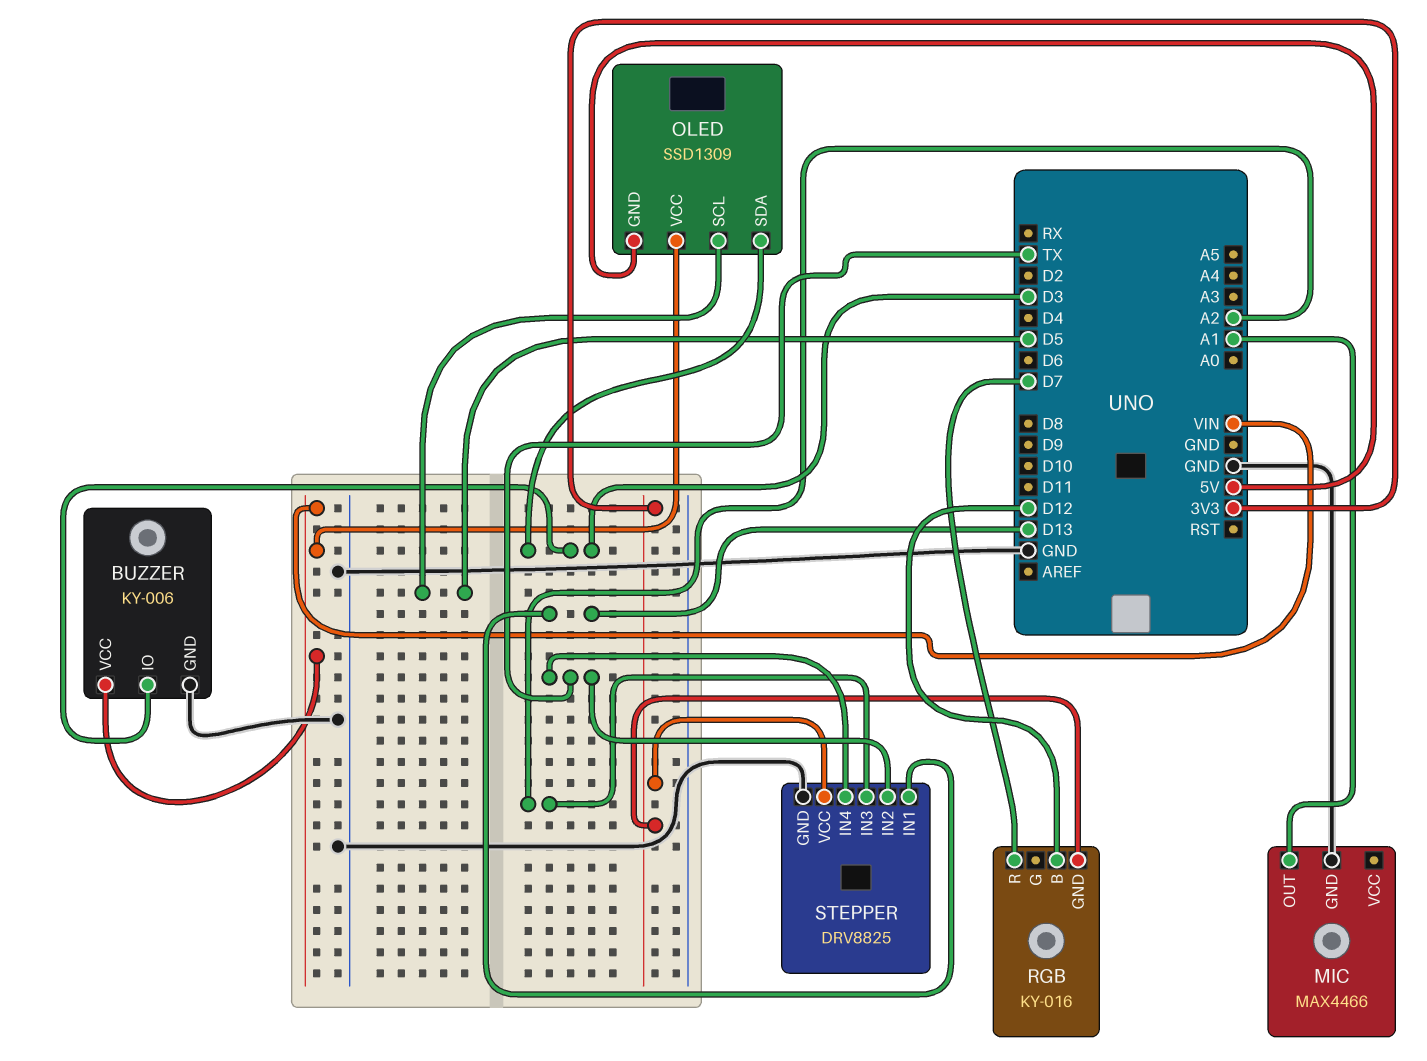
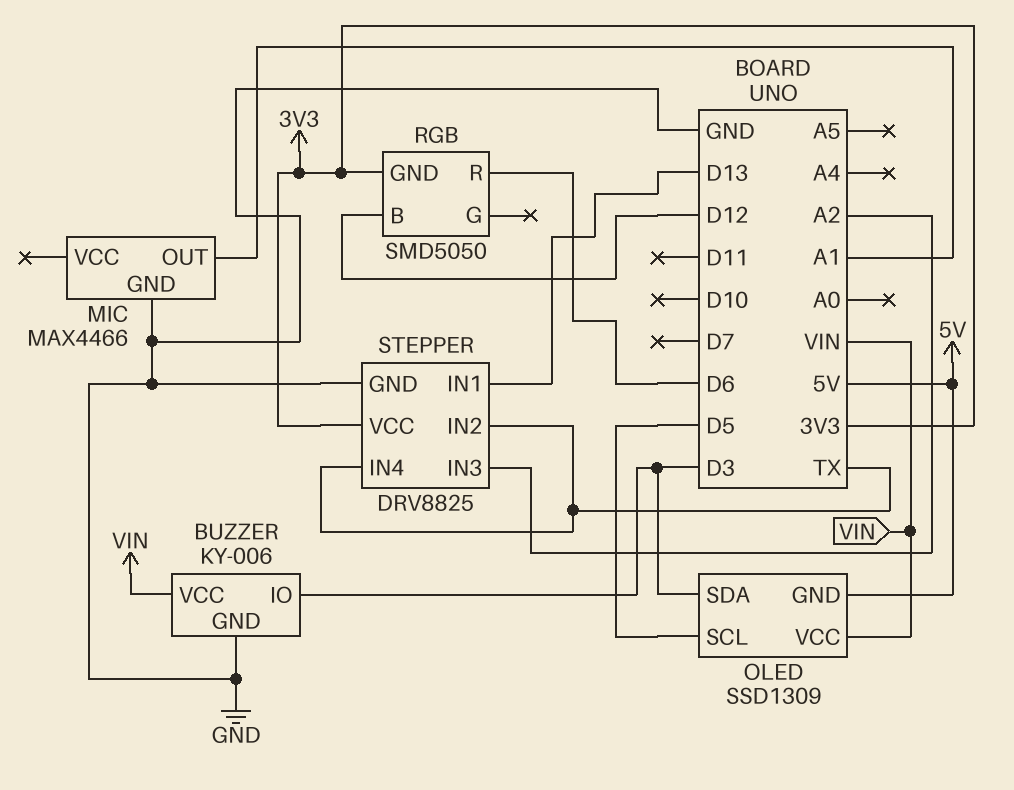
RGB: KY-016 -> SMD5050
RGB pin R: D7 -> D6

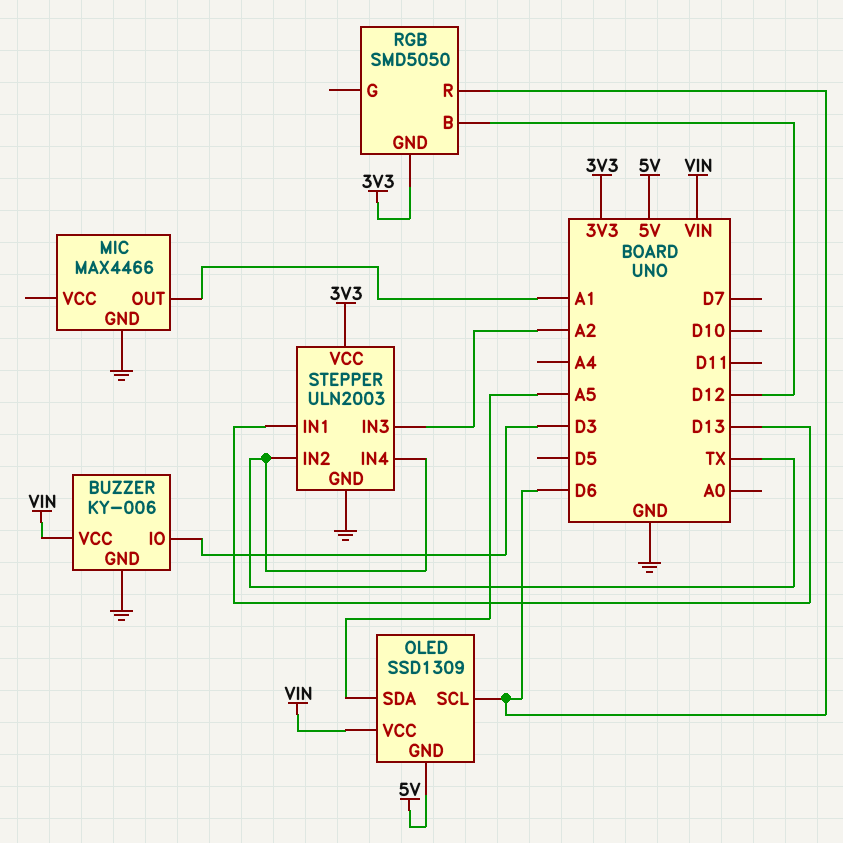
OLED pin SCL: D5 -> D6
OLED pin SDA: D3 -> A5
STEPPER: DRV8825 -> ULN2003

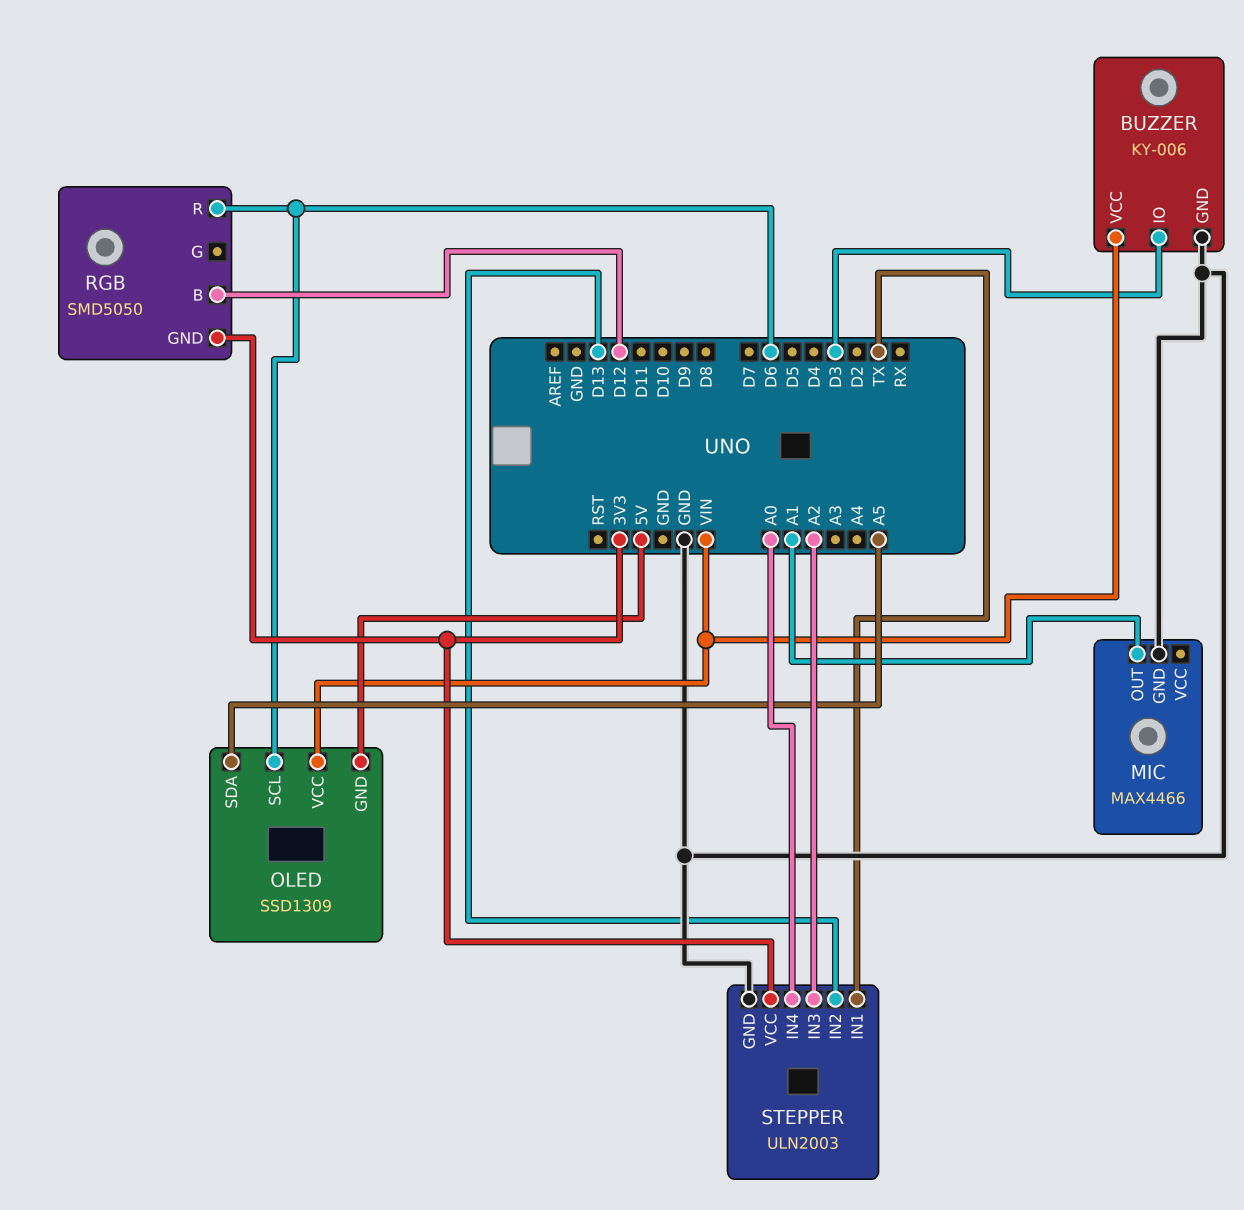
STEPPER pin IN1: D13 -> TX
STEPPER pin IN2: TX -> D13
STEPPER pin IN4: TX -> A0

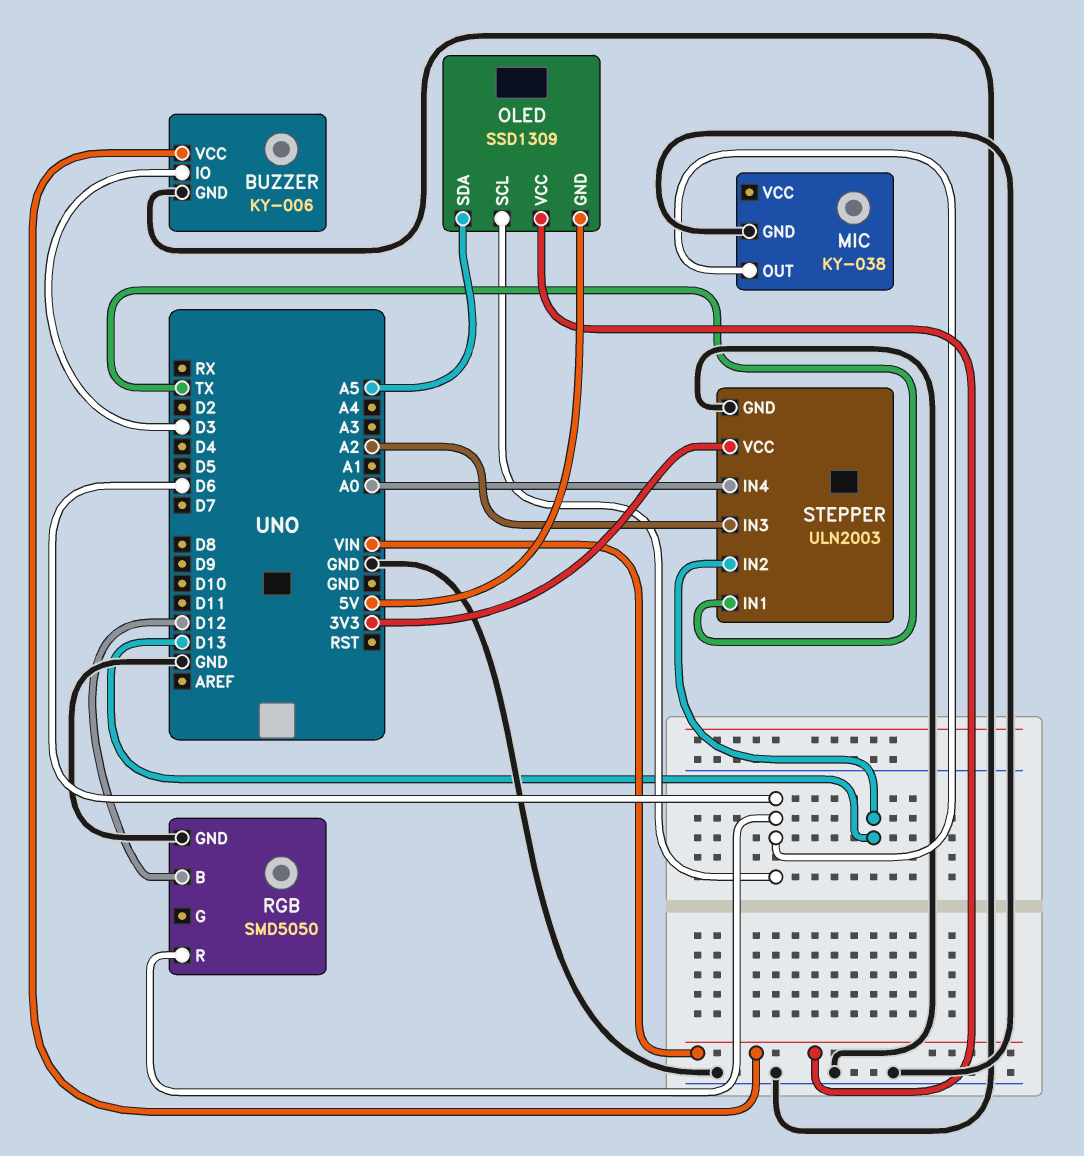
MIC: MAX4466 -> KY-038
MIC pin OUT: A1 -> D6
RGB pin GND: 3V3 -> GND

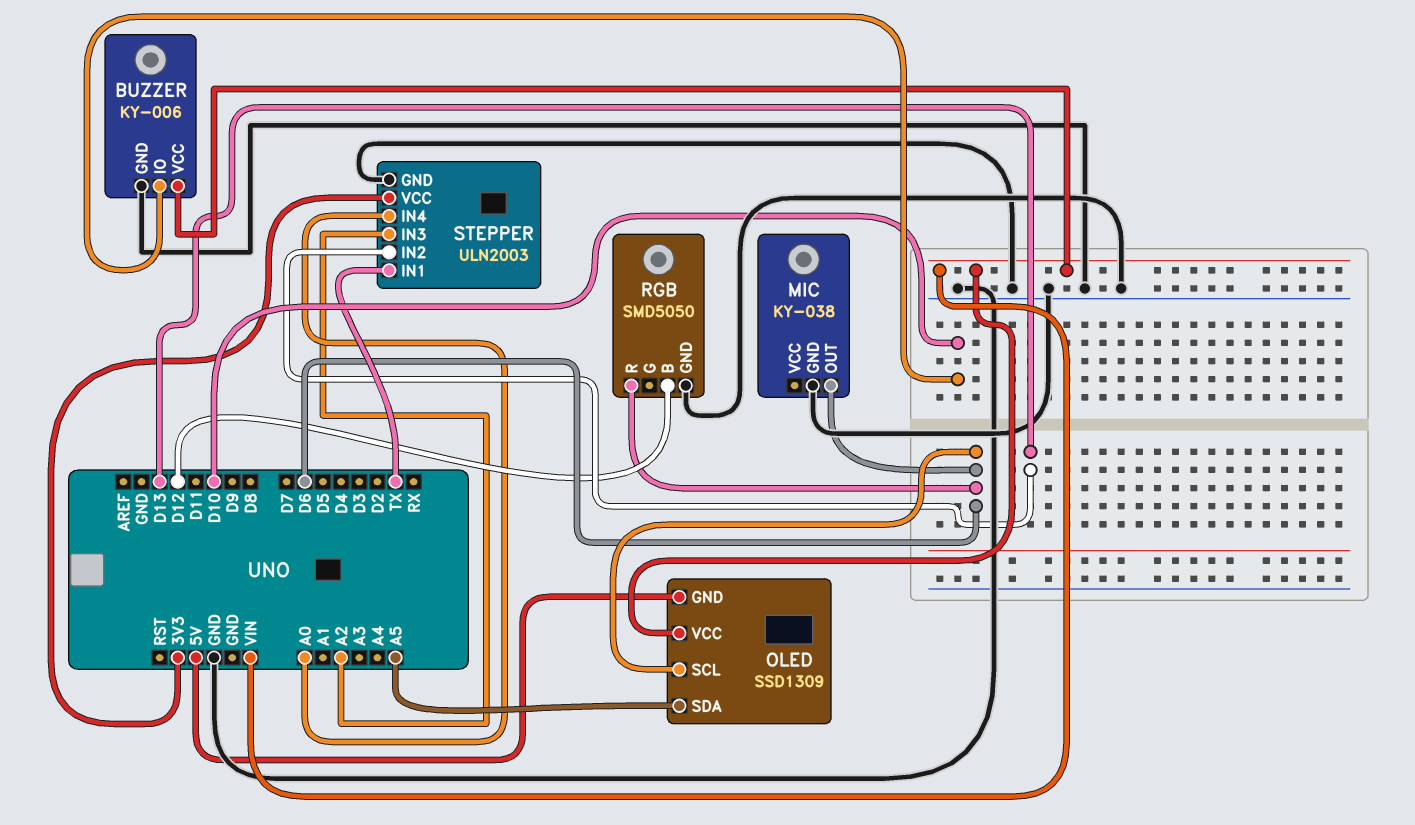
BUZZER pin IO: D3 -> D10

